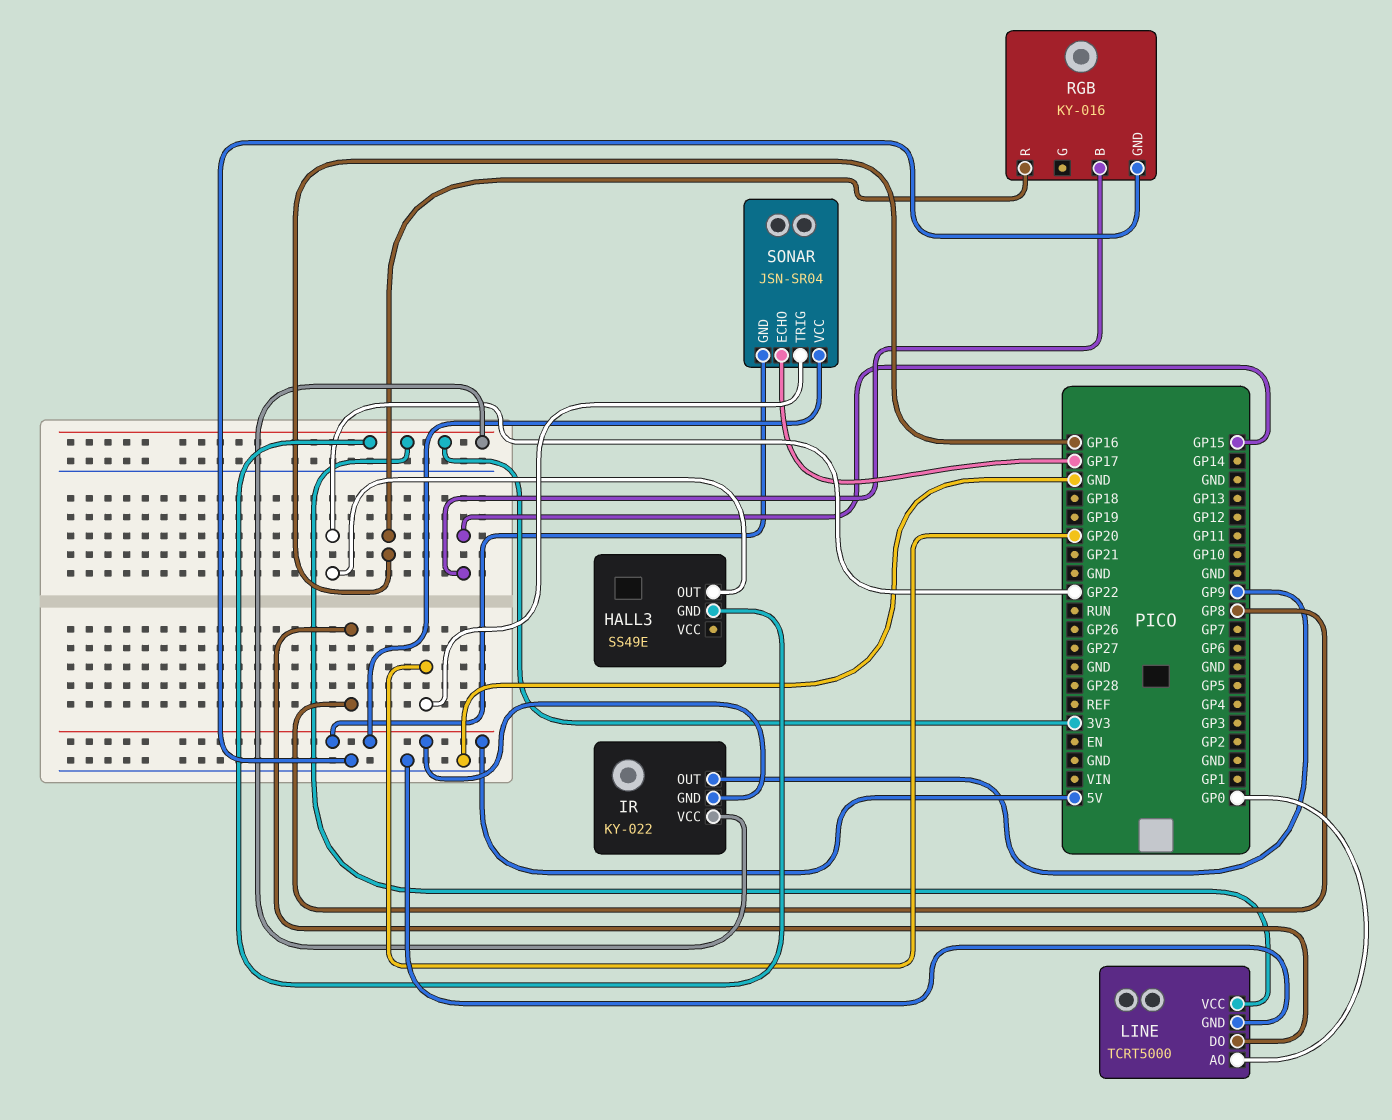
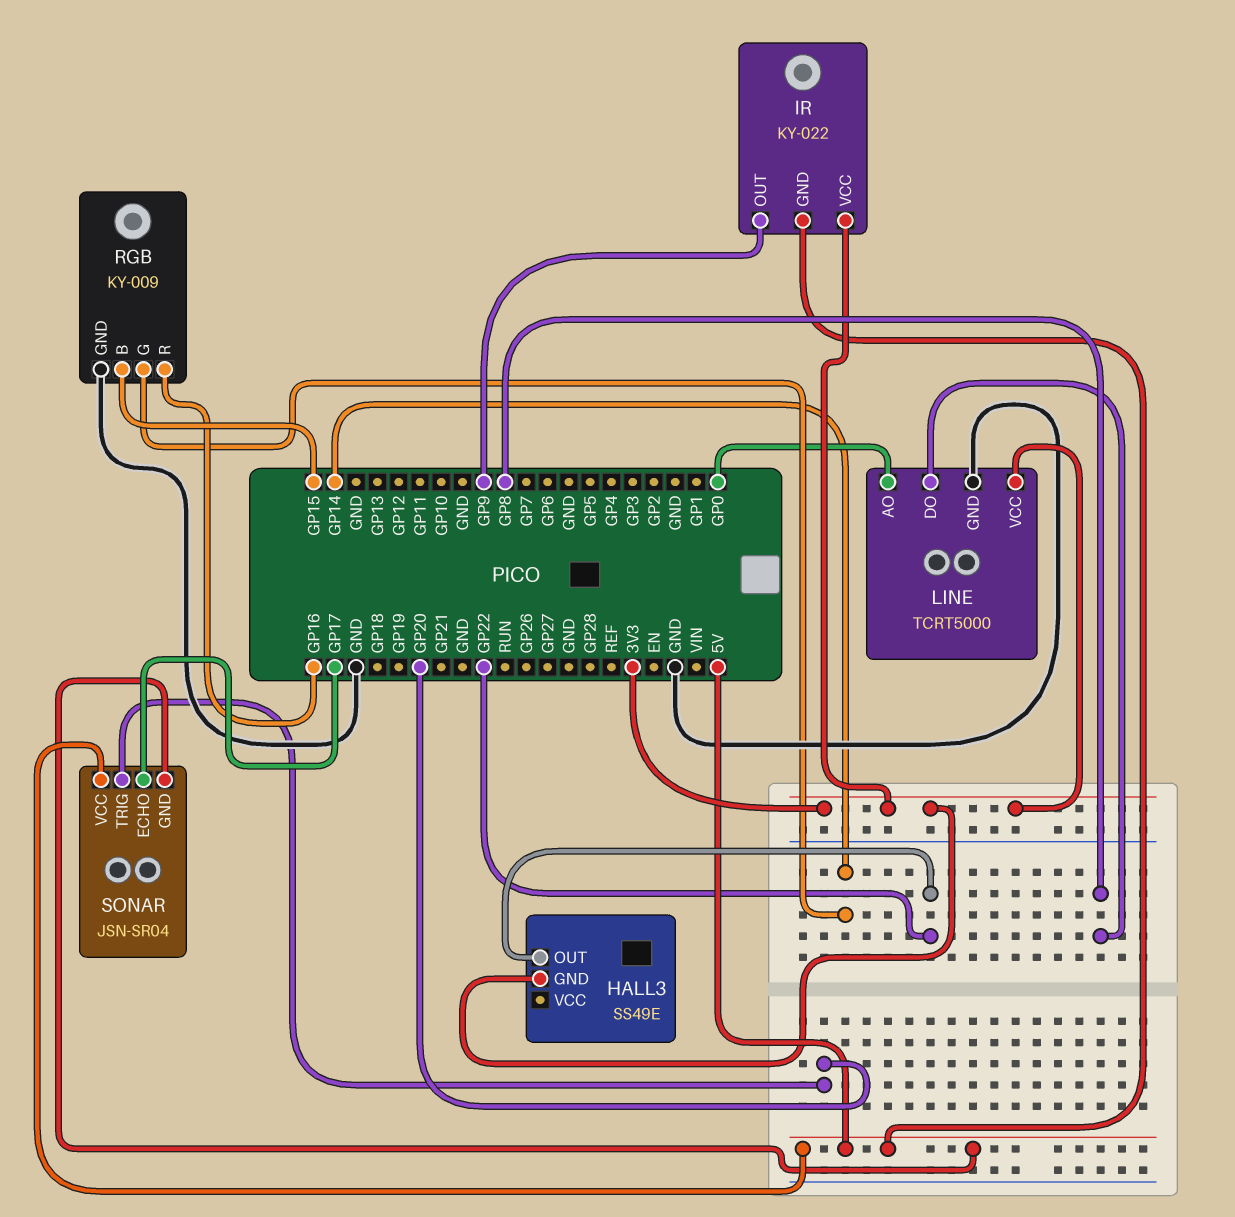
RGB: KY-016 -> KY-009
RGB pin G: none -> GP14

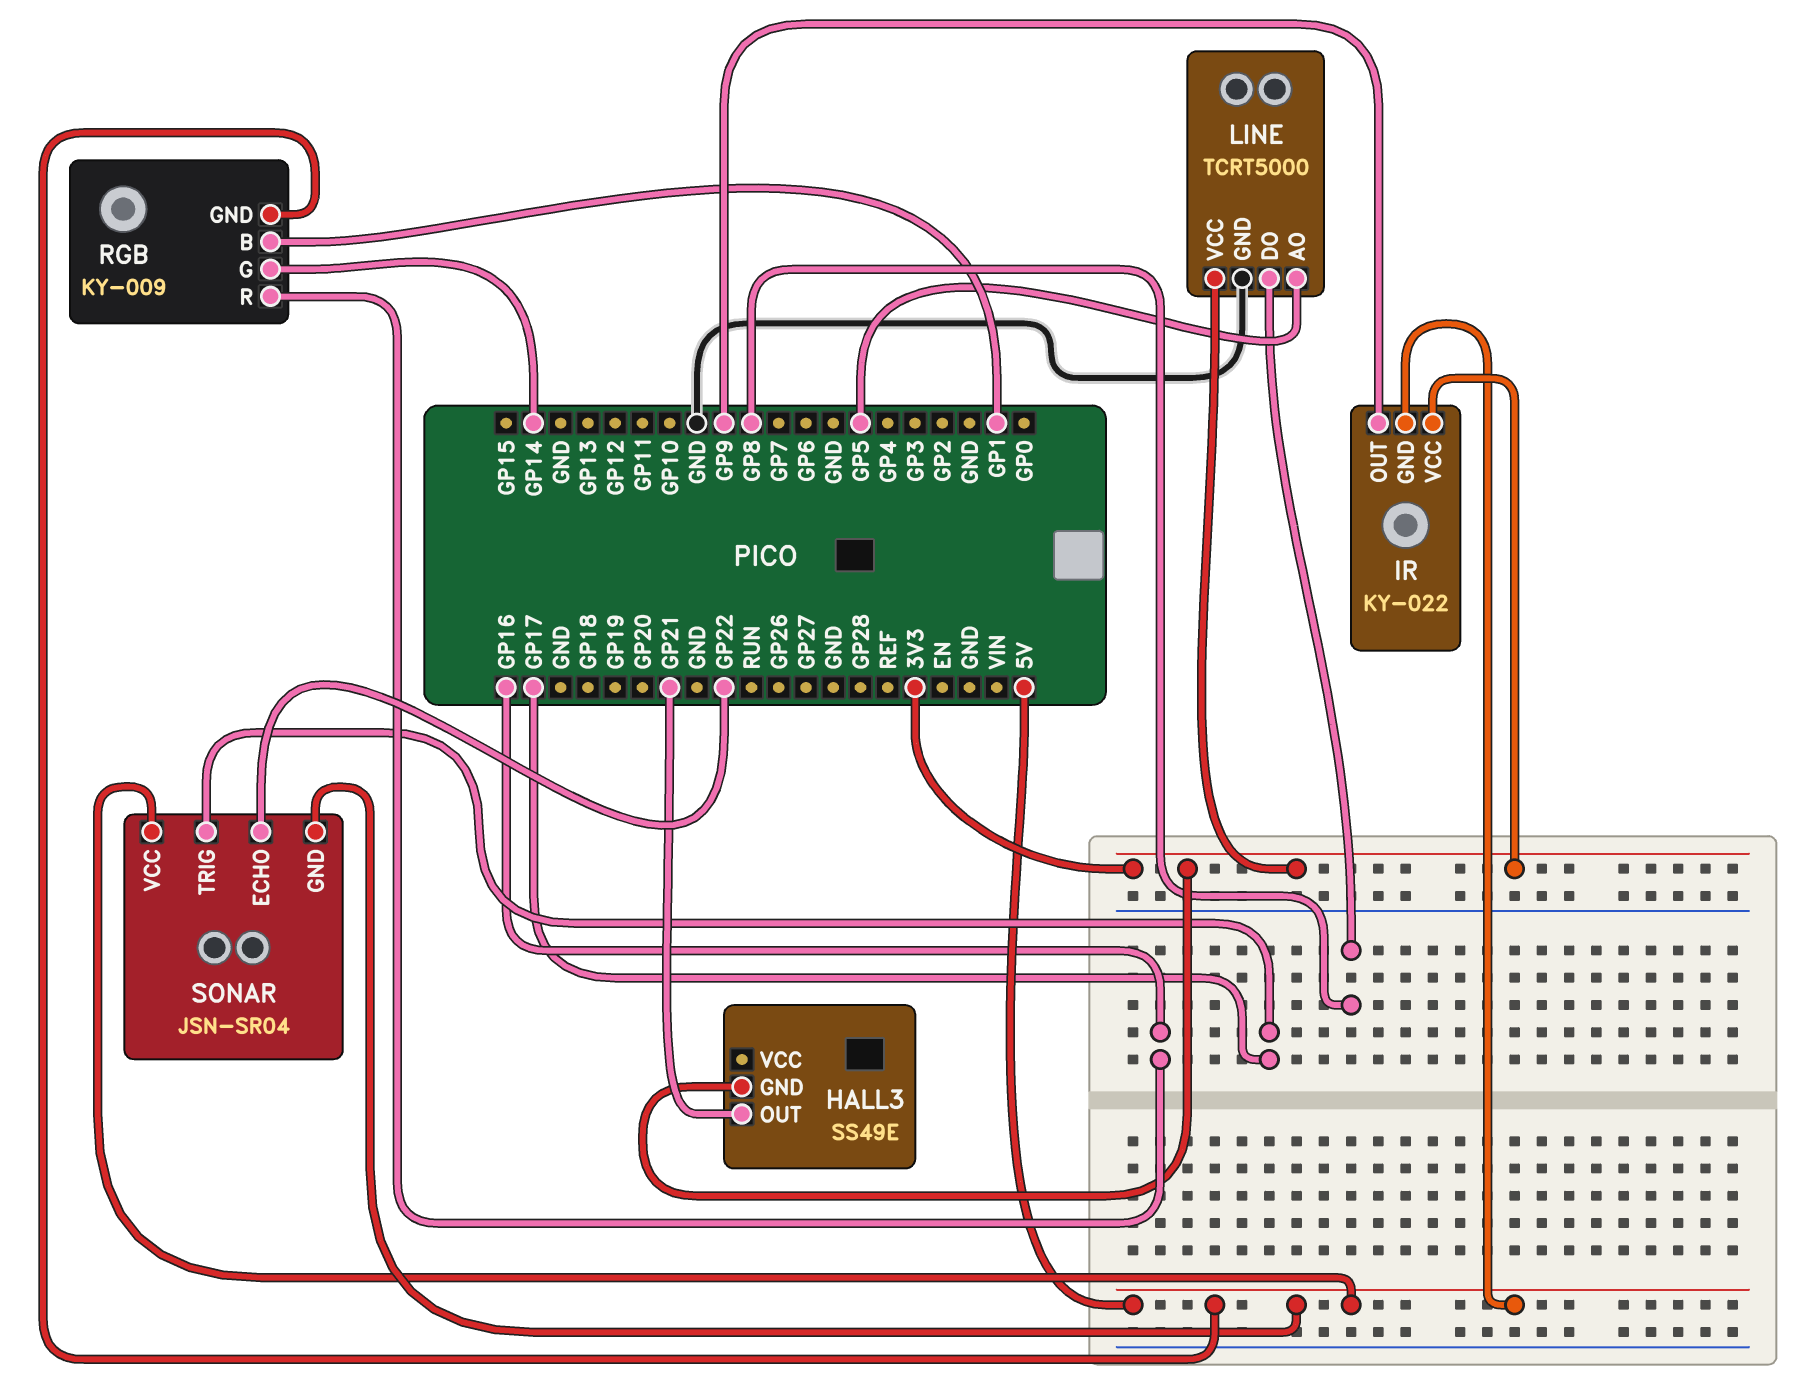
HALL3 pin OUT: GP22 -> GP21
LINE pin AO: GP0 -> GP5
RGB pin B: GP15 -> GP1
RGB pin GND: GND -> 5V
SONAR pin ECHO: GP17 -> GP22
SONAR pin TRIG: GP20 -> GP17

